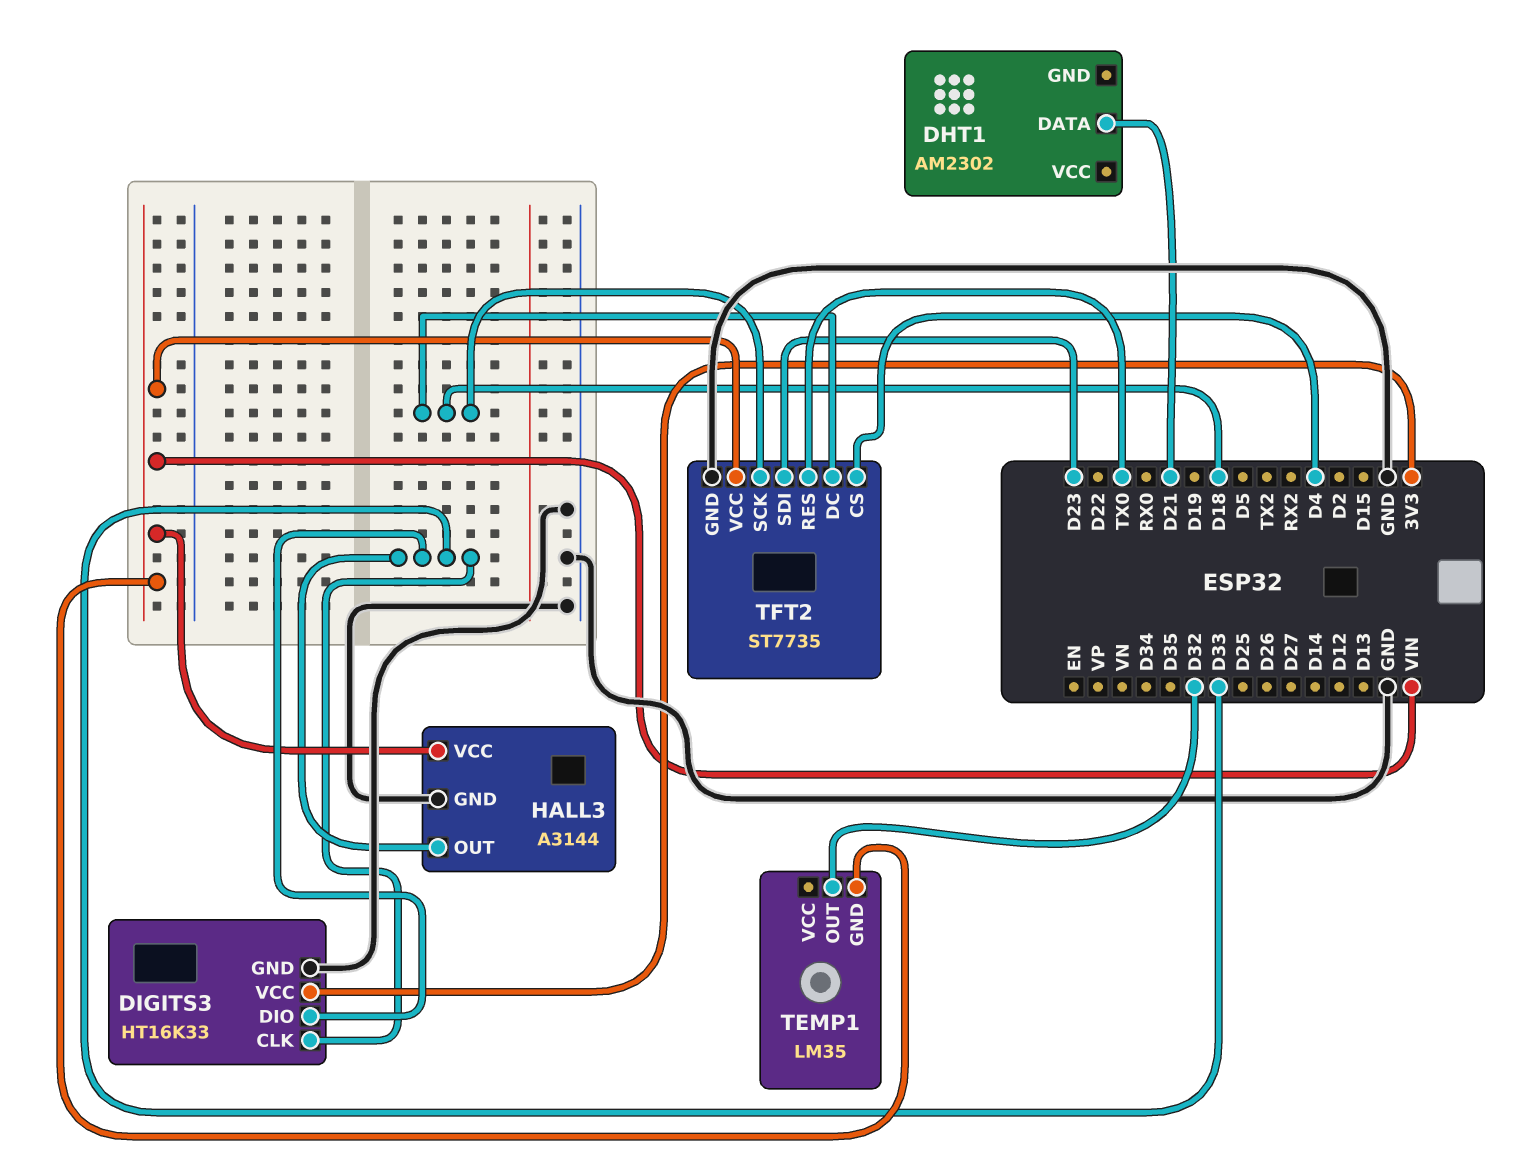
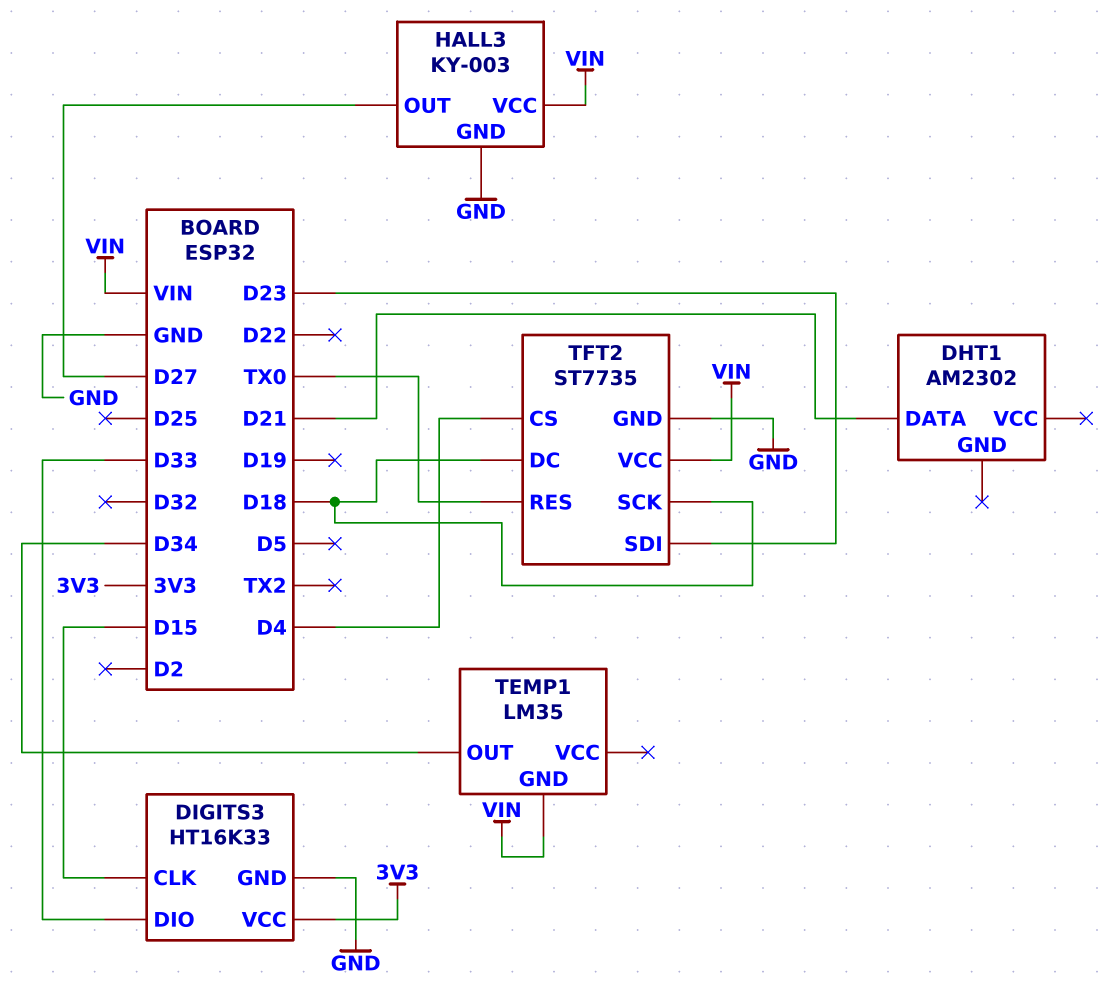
DIGITS3 pin CLK: D33 -> D15
HALL3: A3144 -> KY-003
HALL3 pin OUT: D33 -> D27
TEMP1 pin OUT: D32 -> D34

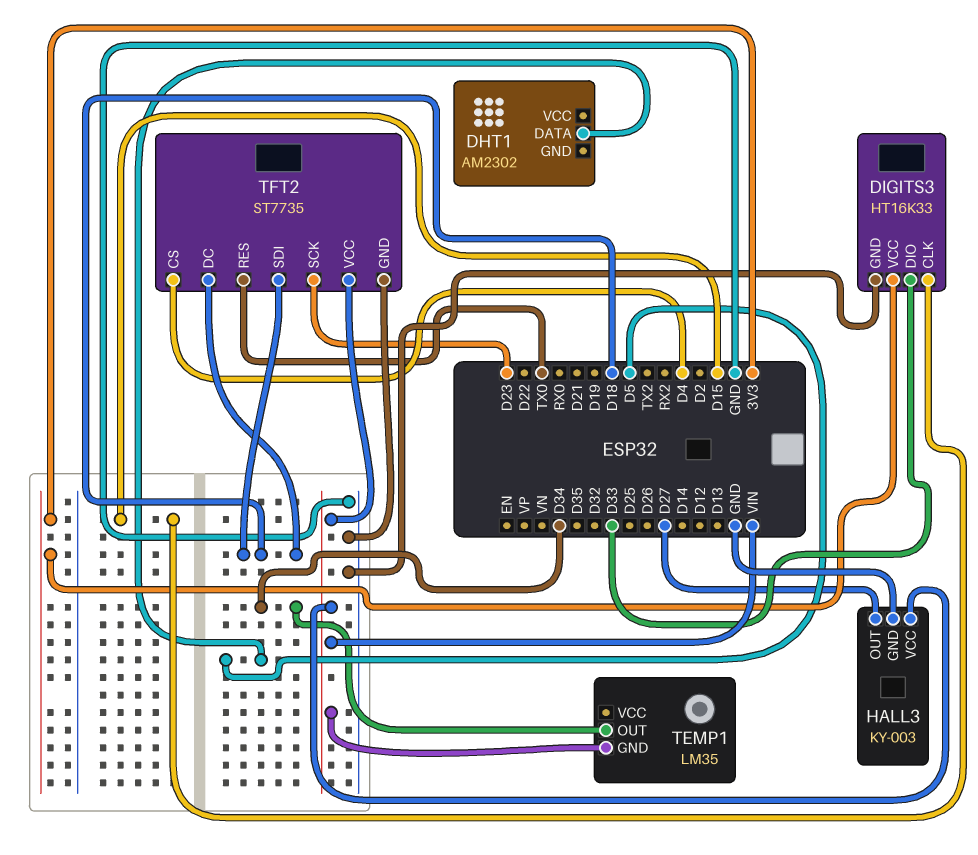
DHT1 pin DATA: D21 -> D5
TFT2 pin SCK: D18 -> D23
TFT2 pin SDI: D23 -> D18

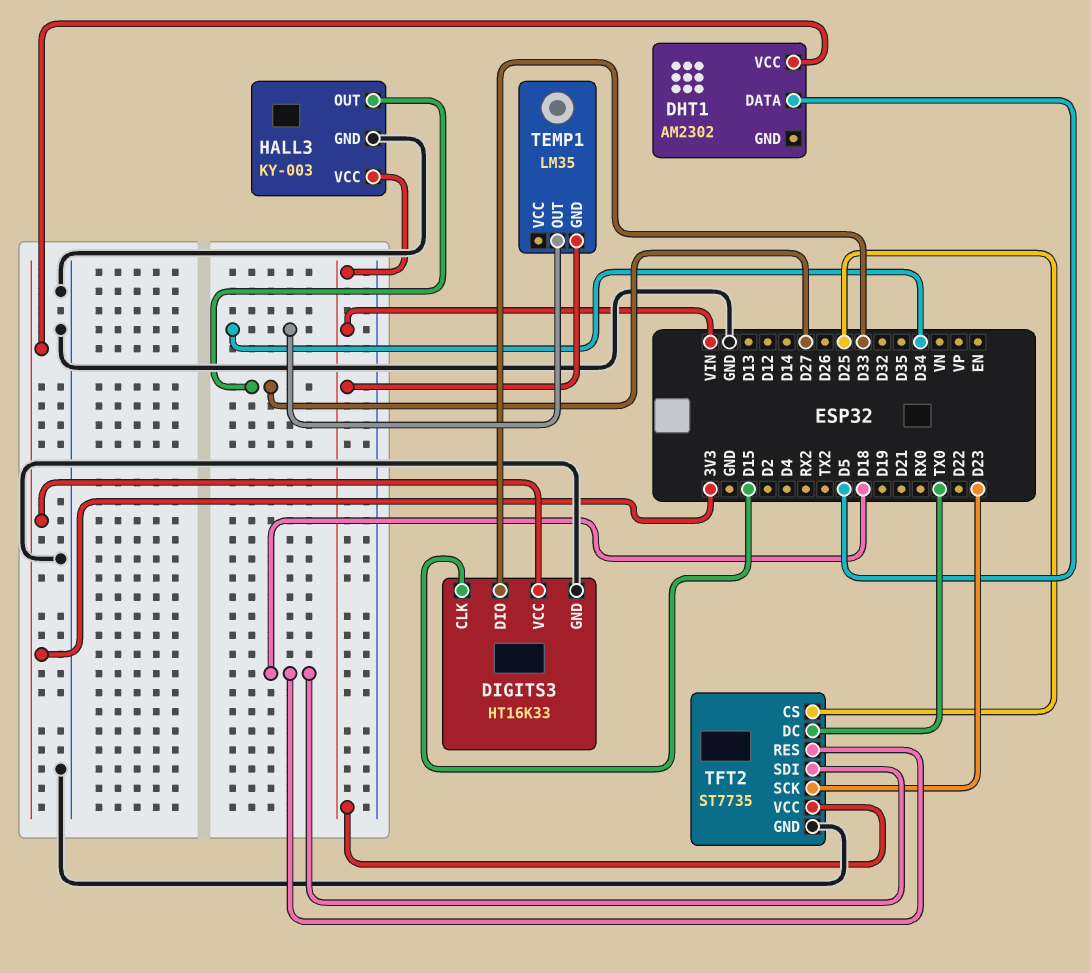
DHT1 pin VCC: none -> 3V3
TFT2 pin CS: D4 -> D25
TFT2 pin DC: D18 -> TX0
TFT2 pin RES: TX0 -> D18

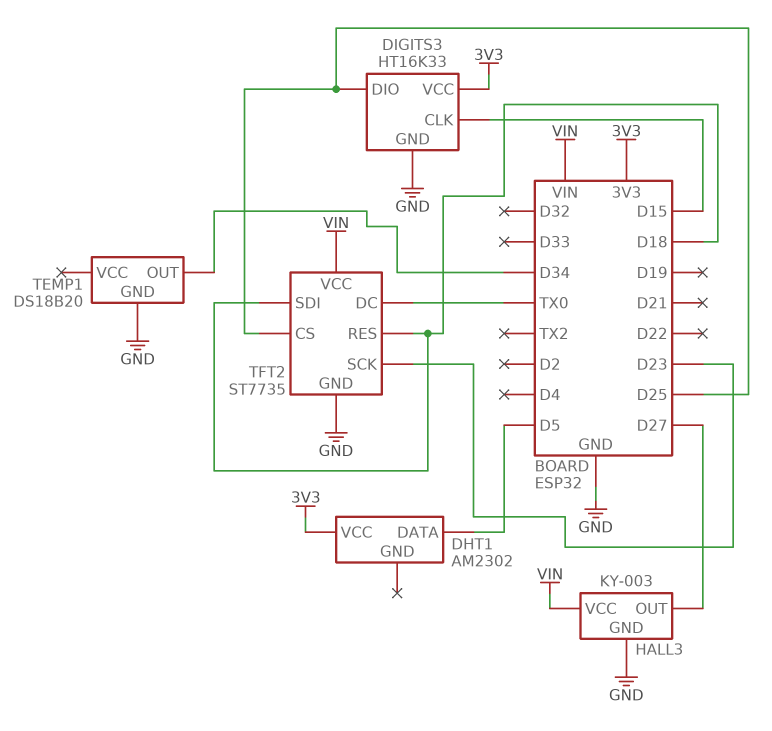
DIGITS3 pin DIO: D33 -> D25
TEMP1: LM35 -> DS18B20
TEMP1 pin GND: VIN -> GND

